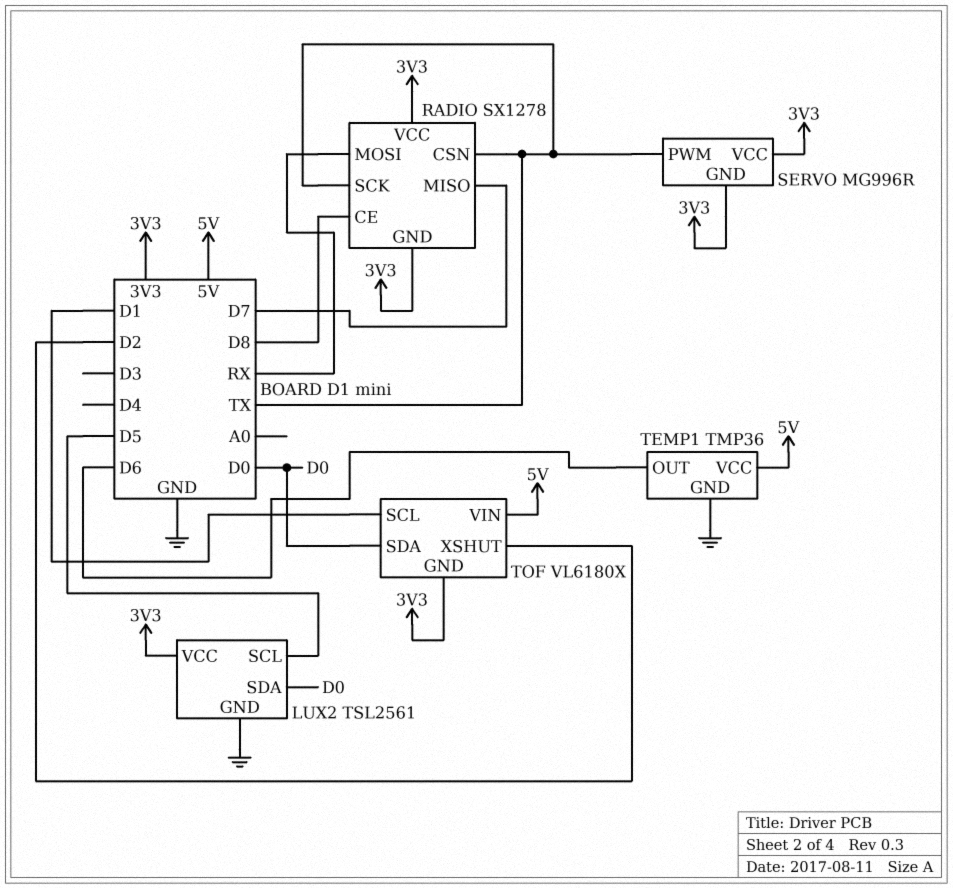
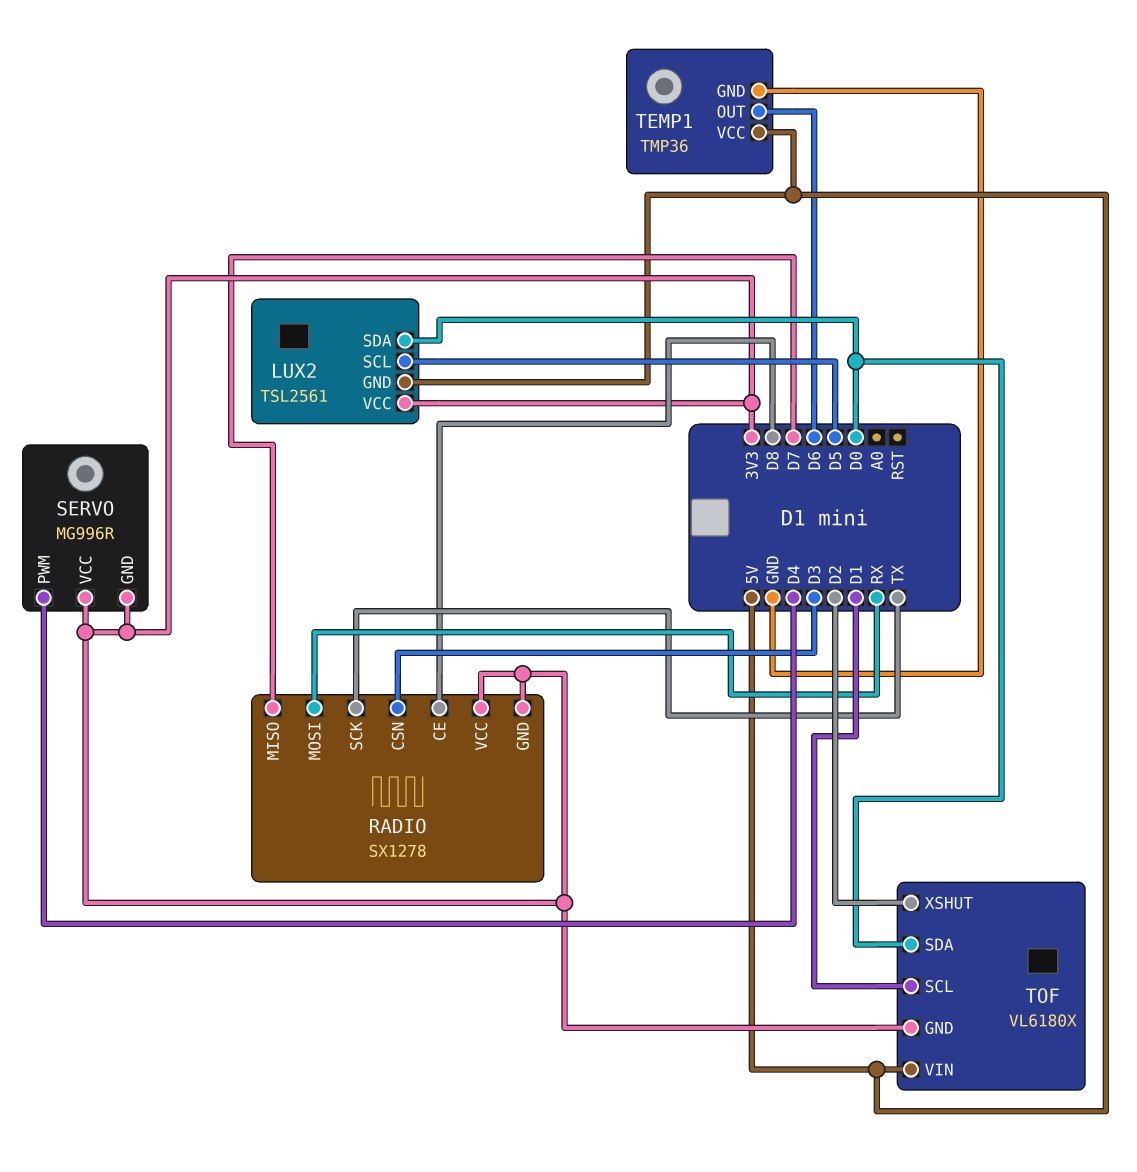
LUX2 pin GND: GND -> 5V
RADIO pin CSN: TX -> D3
SERVO pin PWM: TX -> D4

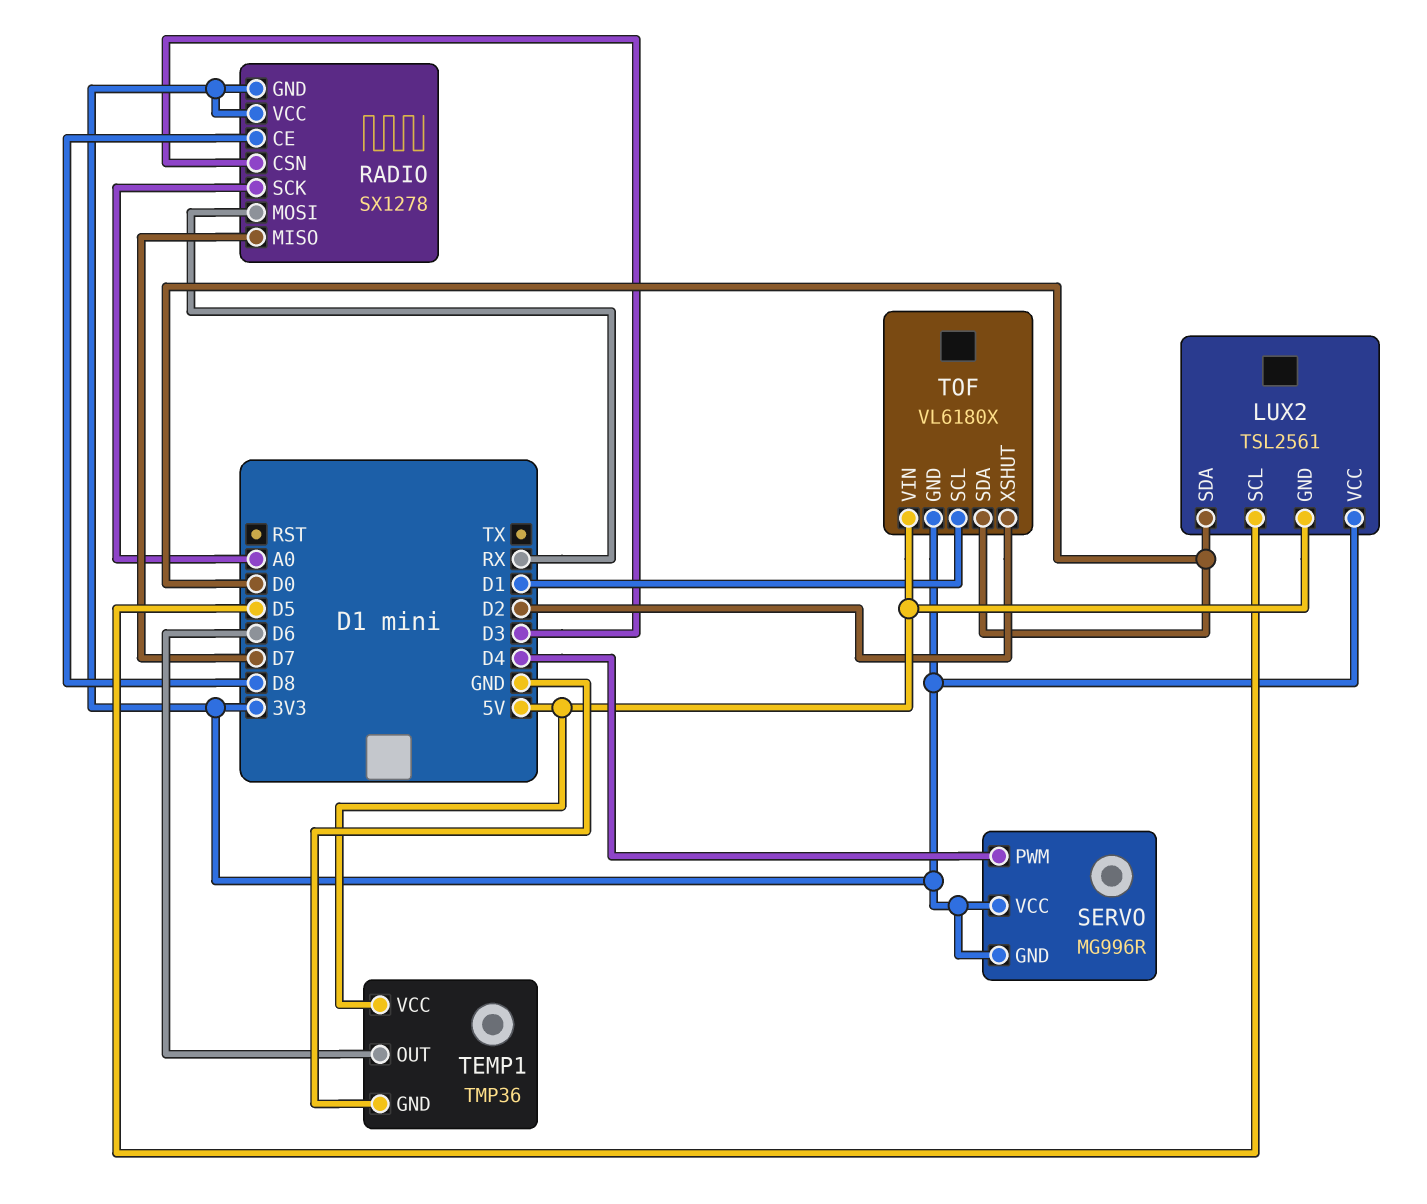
RADIO pin SCK: TX -> A0

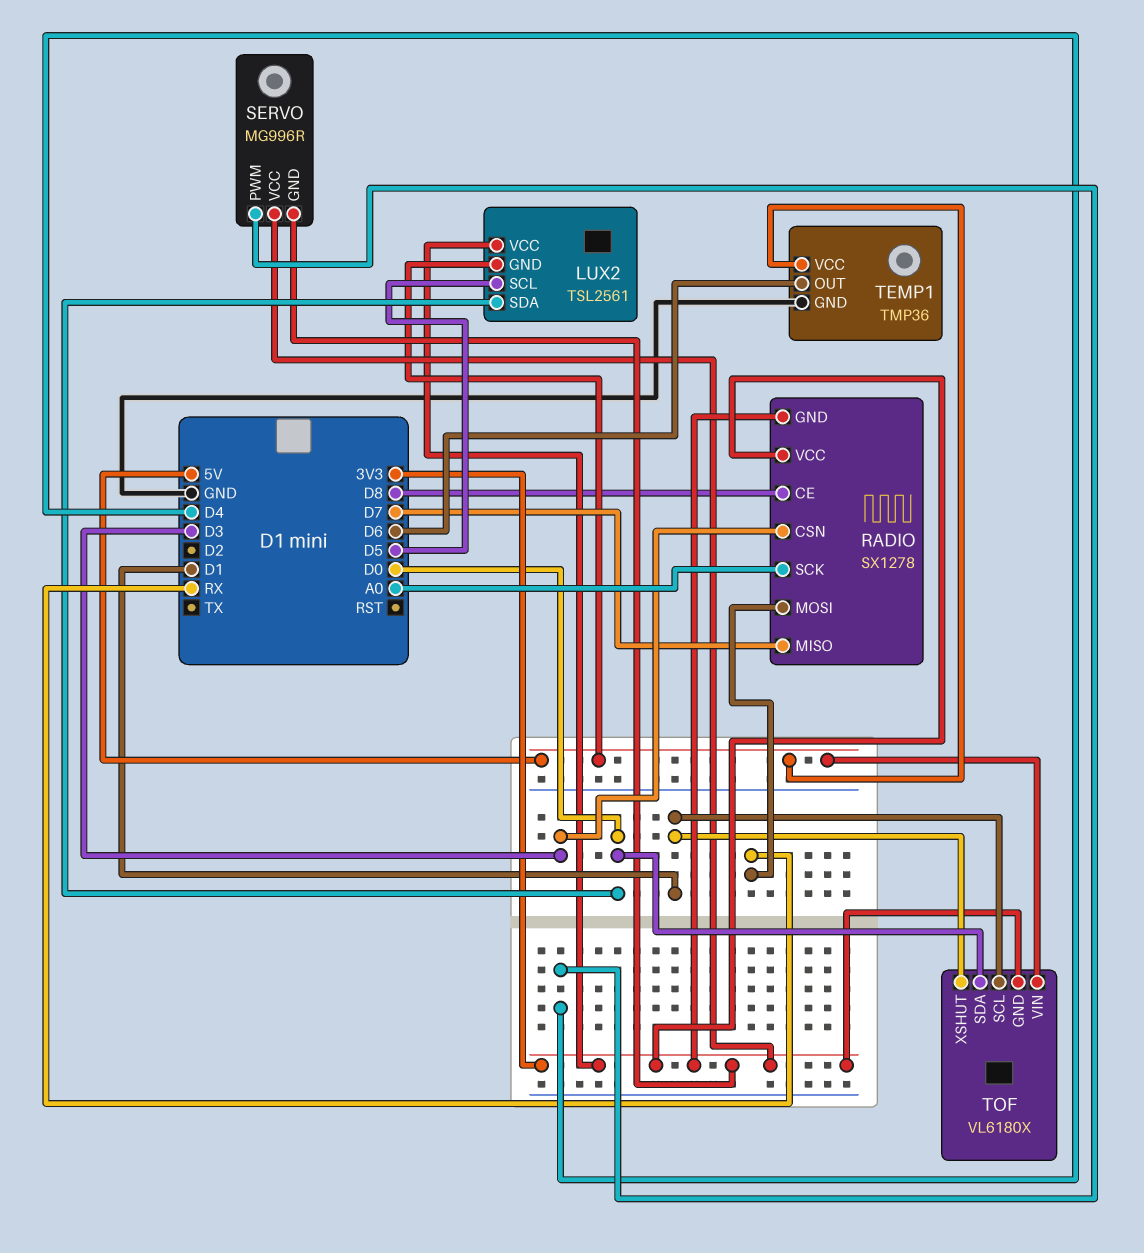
TOF pin XSHUT: D2 -> D1

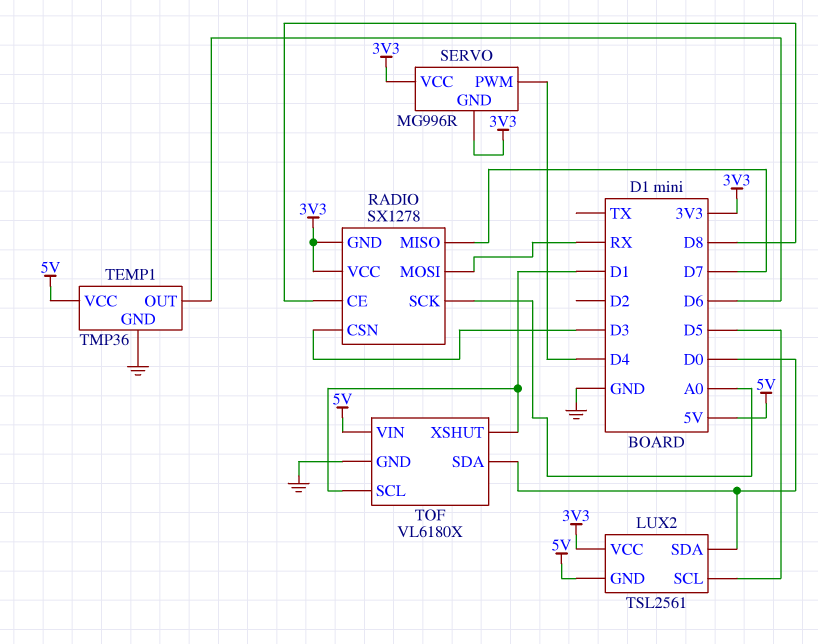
TOF pin GND: 3V3 -> GND

